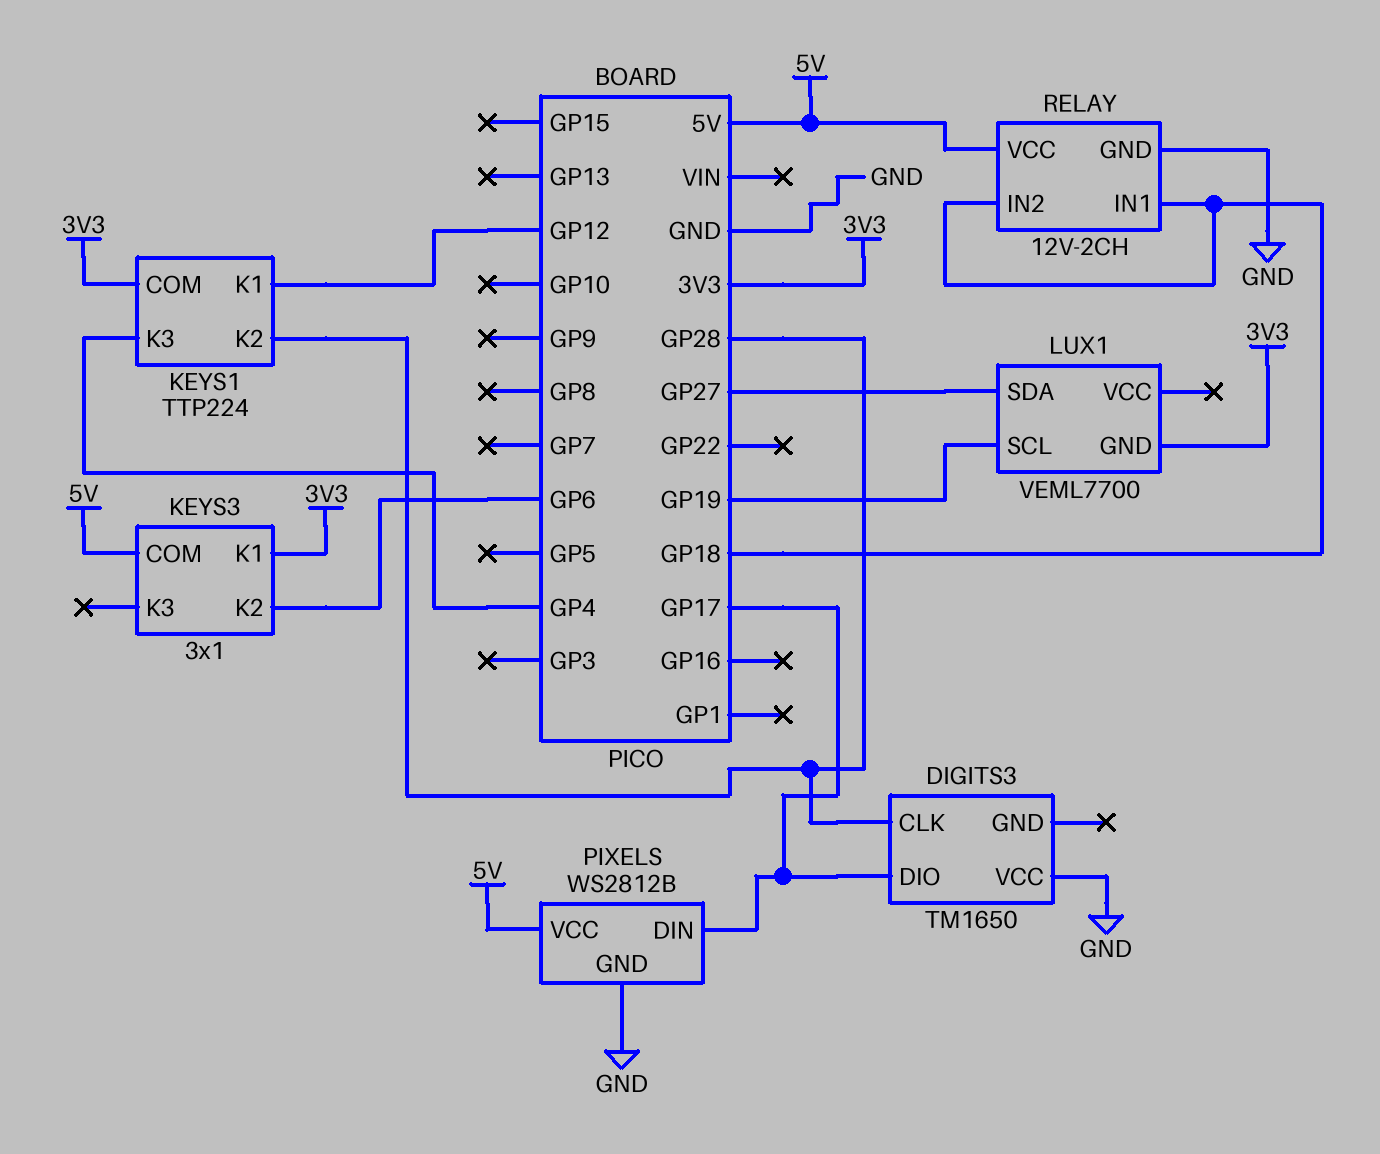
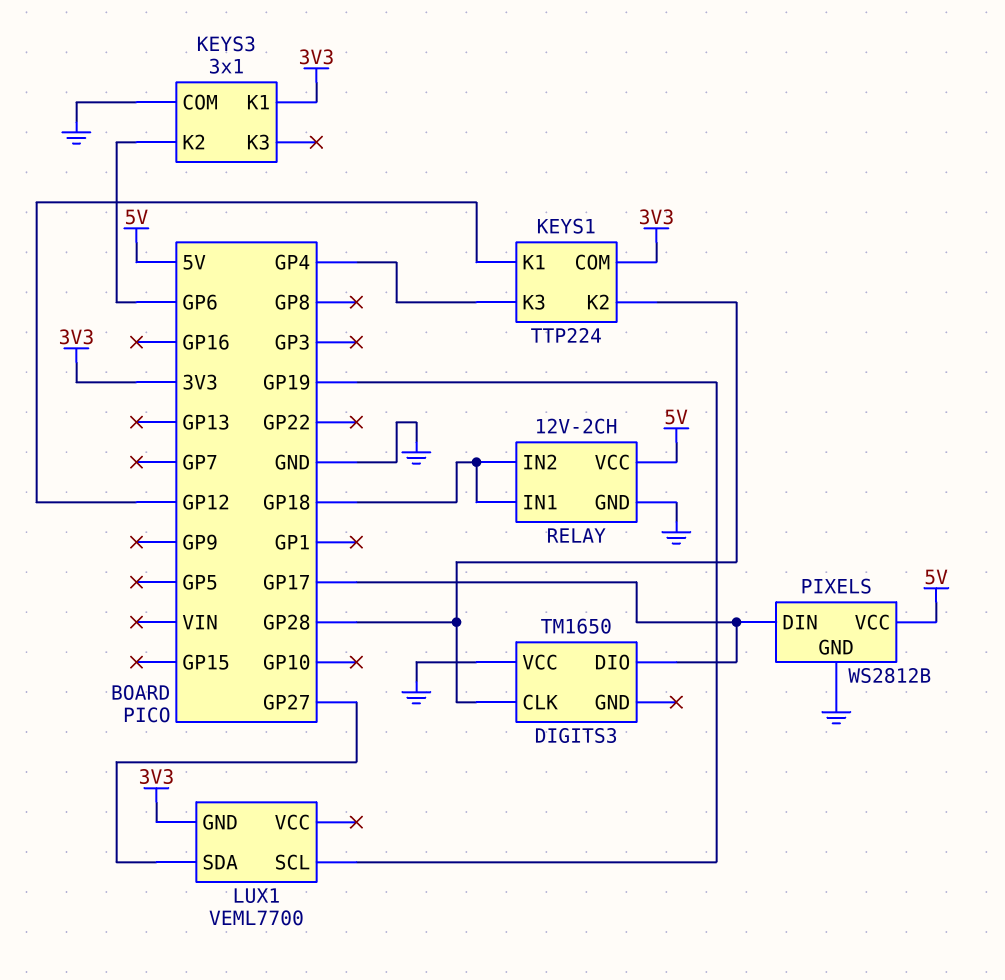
KEYS3 pin COM: 5V -> GND

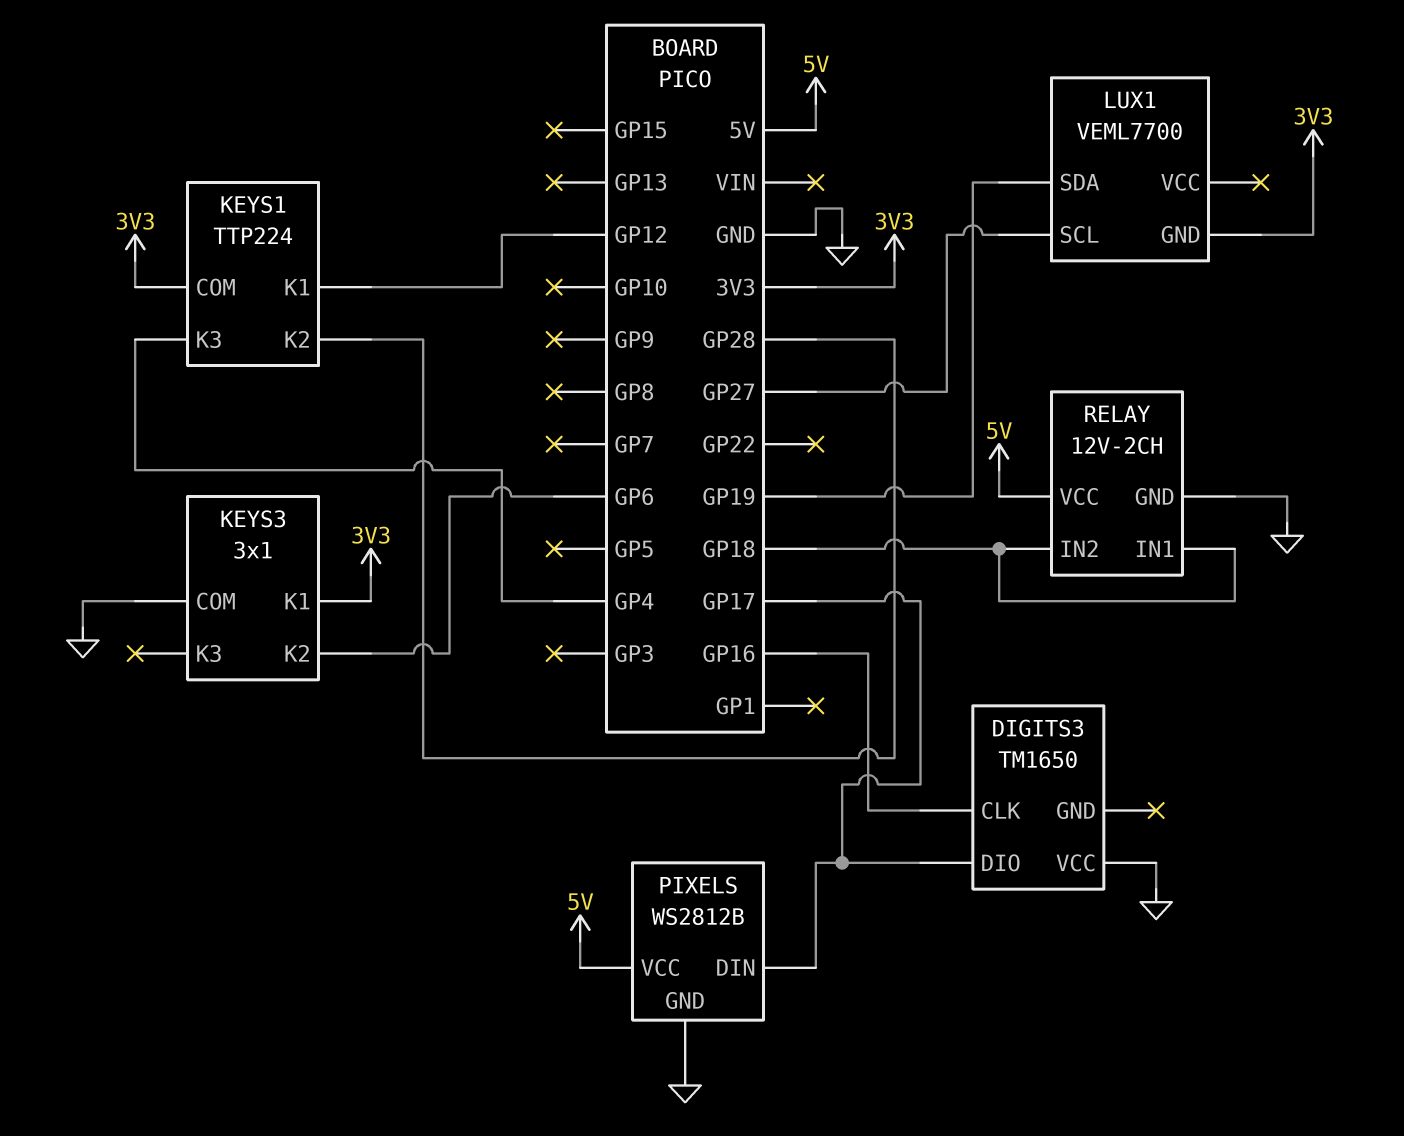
DIGITS3 pin CLK: GP28 -> GP16
LUX1 pin SCL: GP19 -> GP27
LUX1 pin SDA: GP27 -> GP19

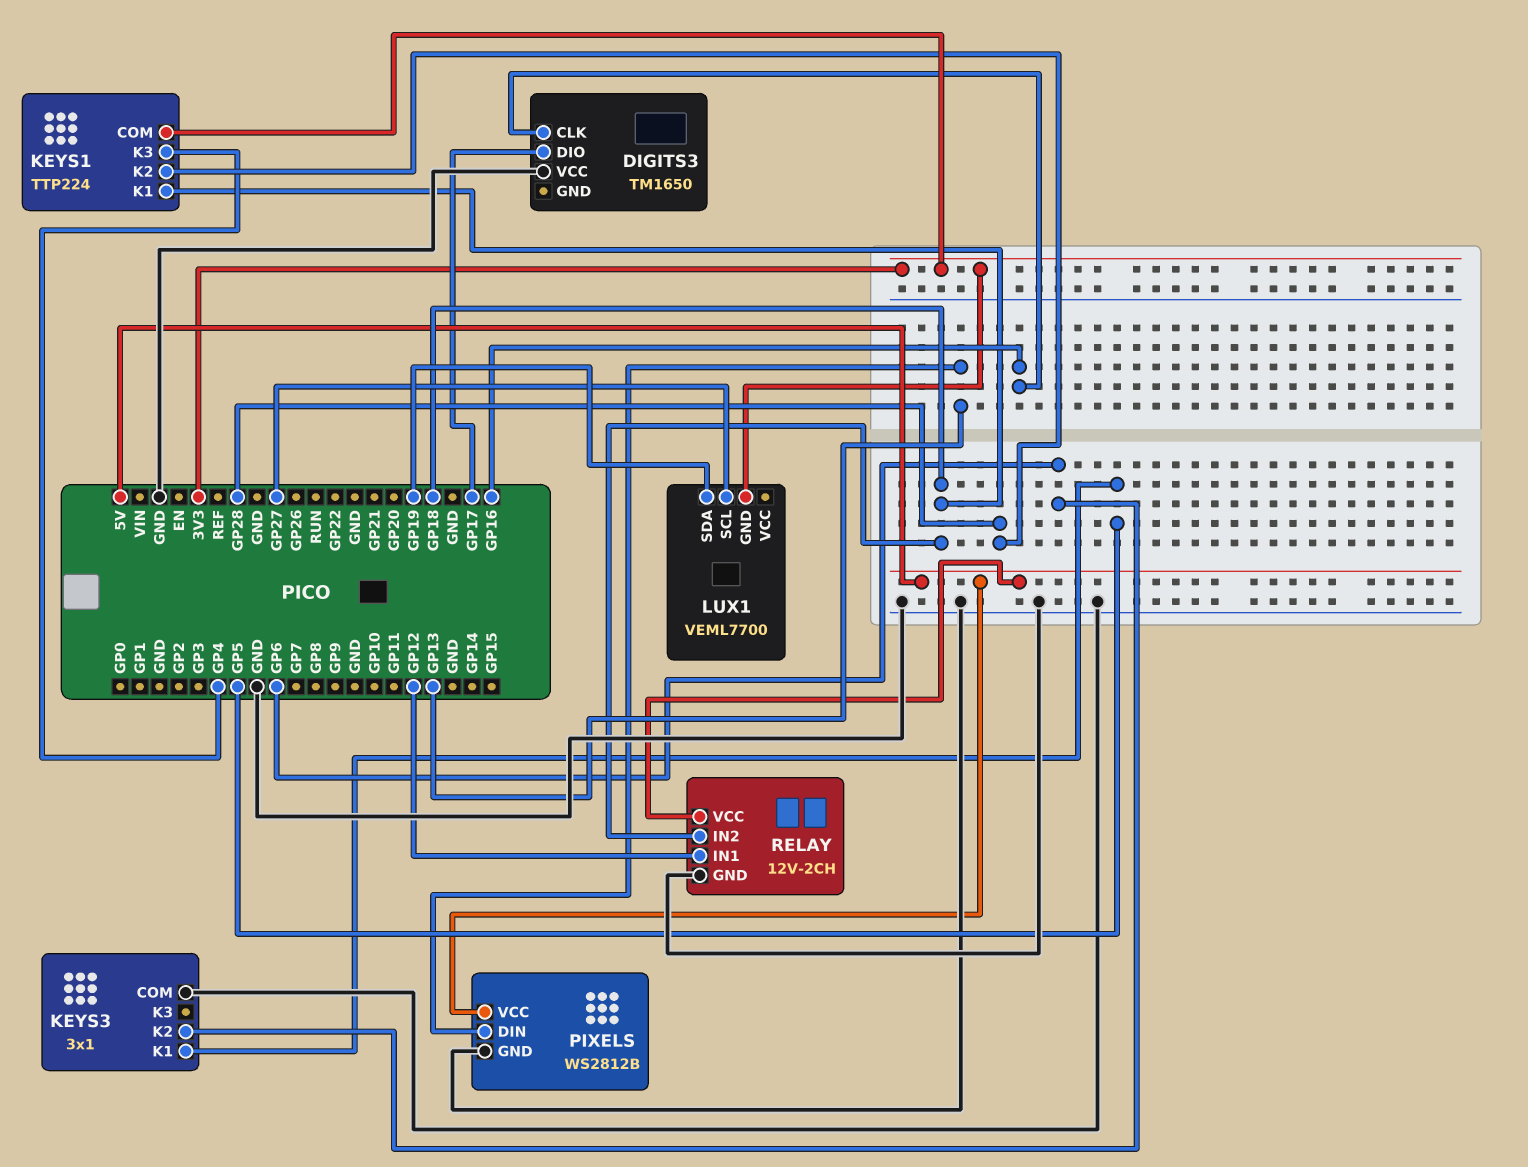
KEYS1 pin K1: GP12 -> GP18
KEYS3 pin K1: 3V3 -> GP5
PIXELS pin DIN: GP17 -> GP13
RELAY pin IN1: GP18 -> GP12

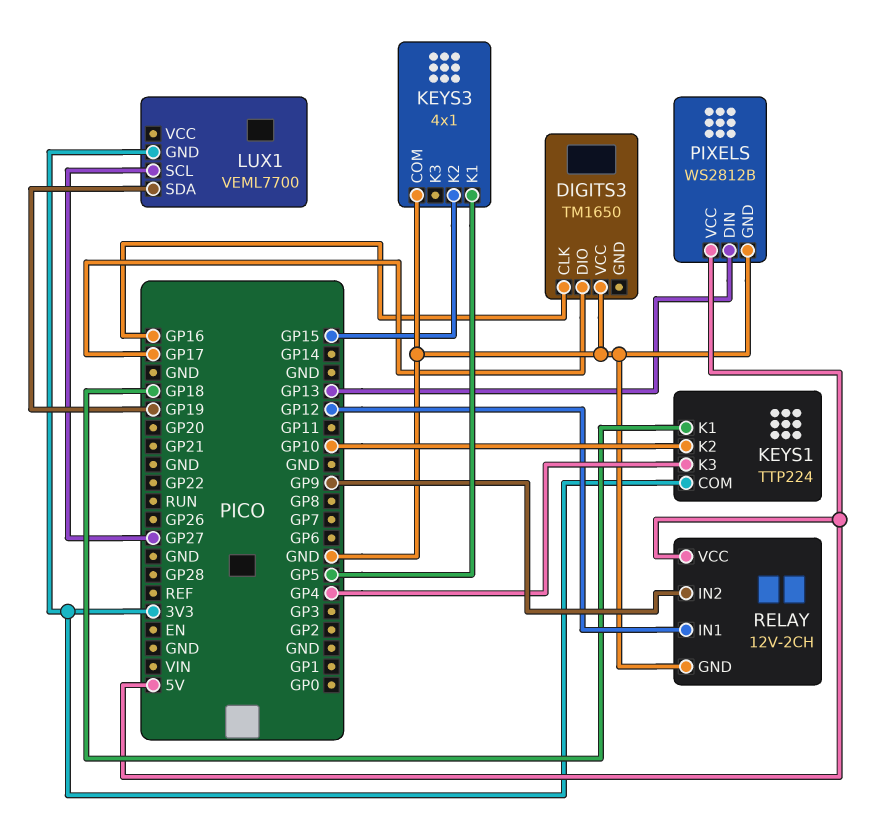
KEYS1 pin K2: GP28 -> GP10
KEYS3: 3x1 -> 4x1
KEYS3 pin K2: GP6 -> GP15
RELAY pin IN2: GP18 -> GP9

